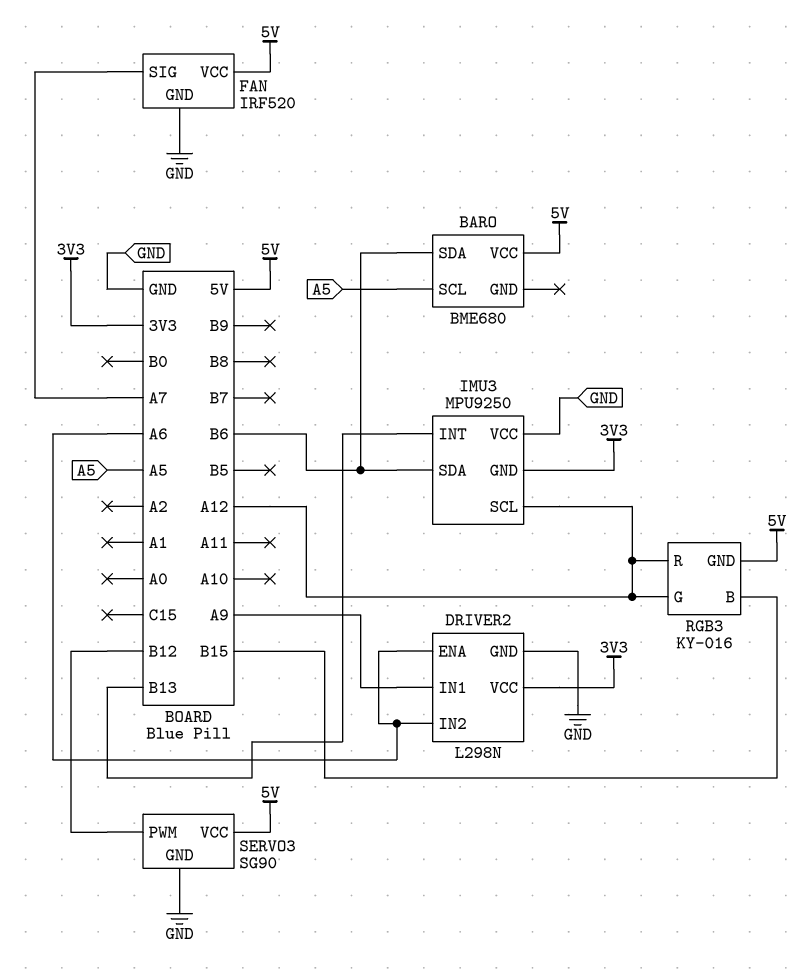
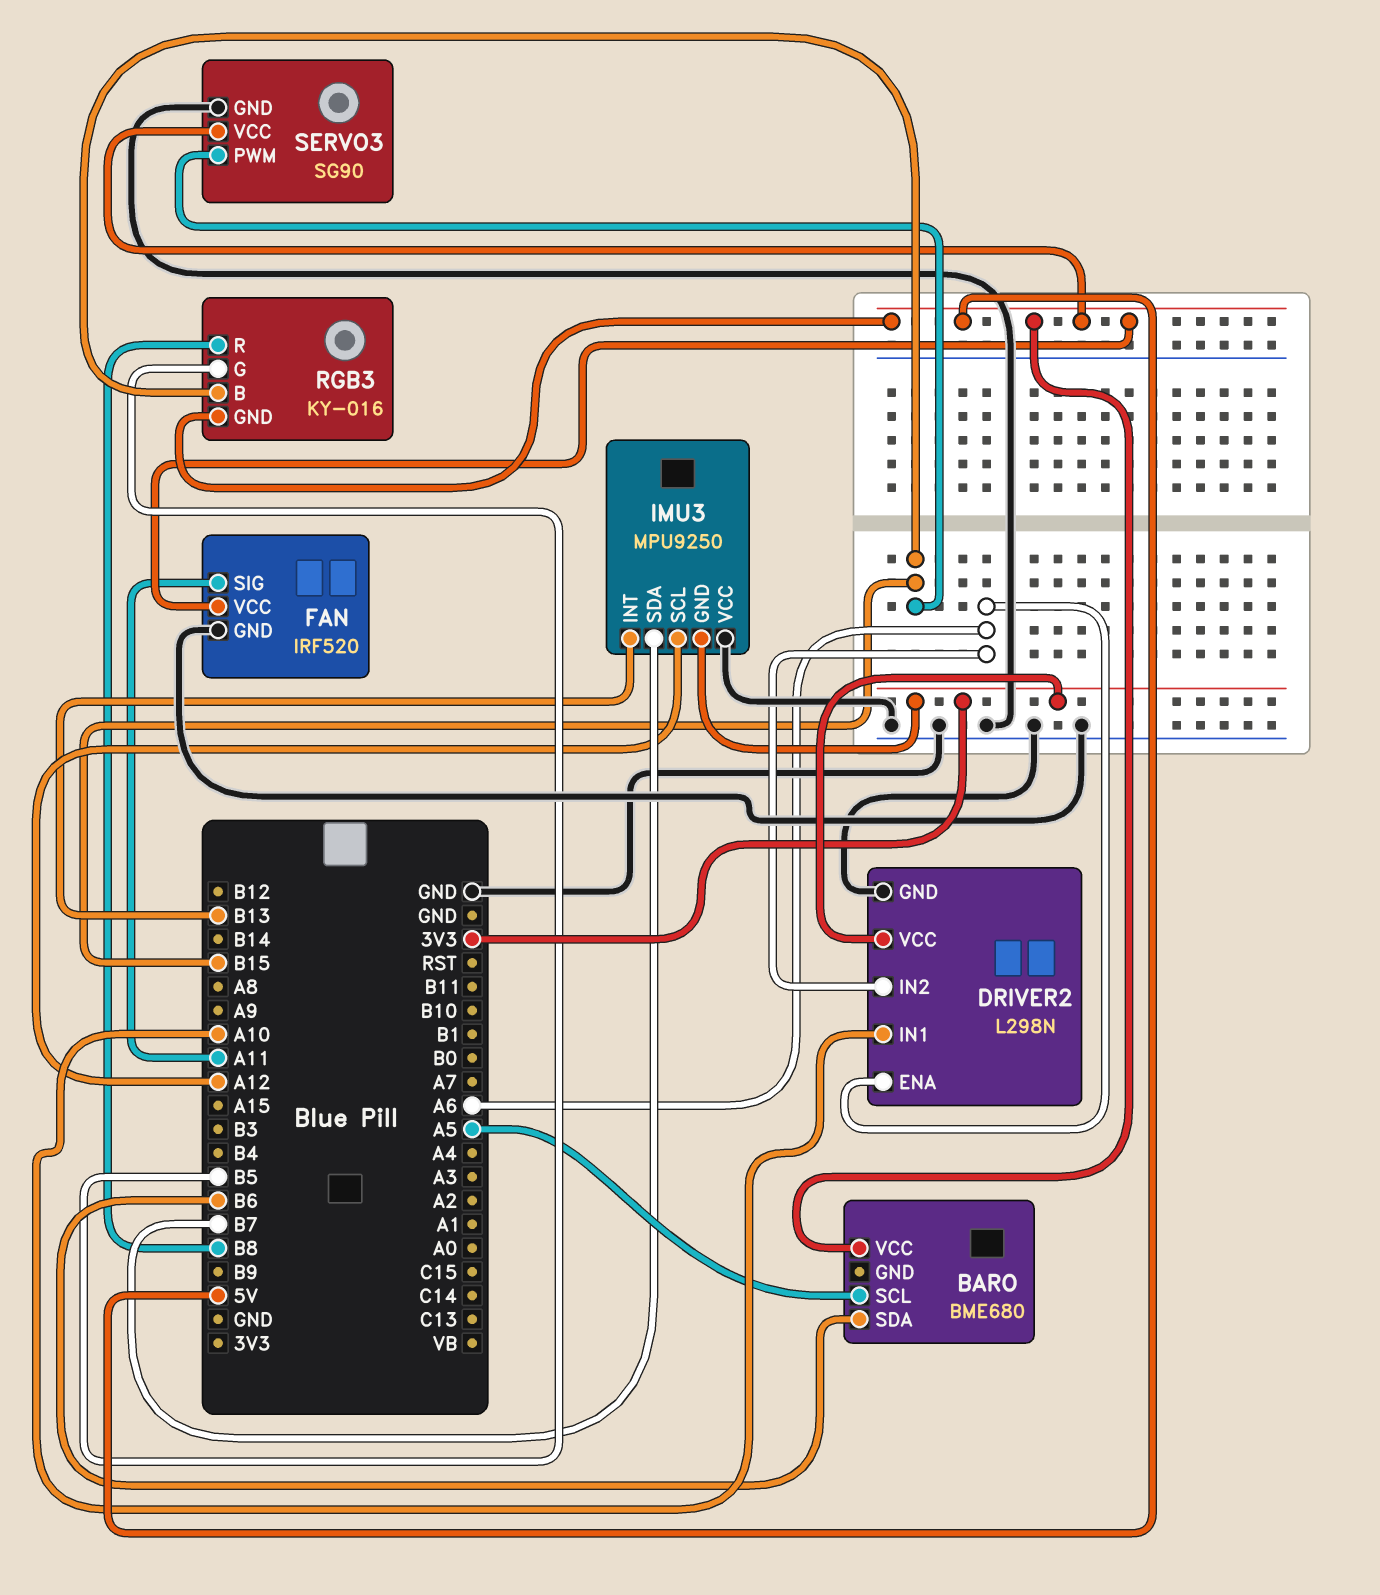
DRIVER2 pin IN1: A9 -> A10
FAN pin SIG: A7 -> A11
IMU3 pin SDA: B6 -> B7
RGB3 pin G: A12 -> B5
RGB3 pin R: A12 -> B8
SERVO3 pin PWM: B12 -> B15

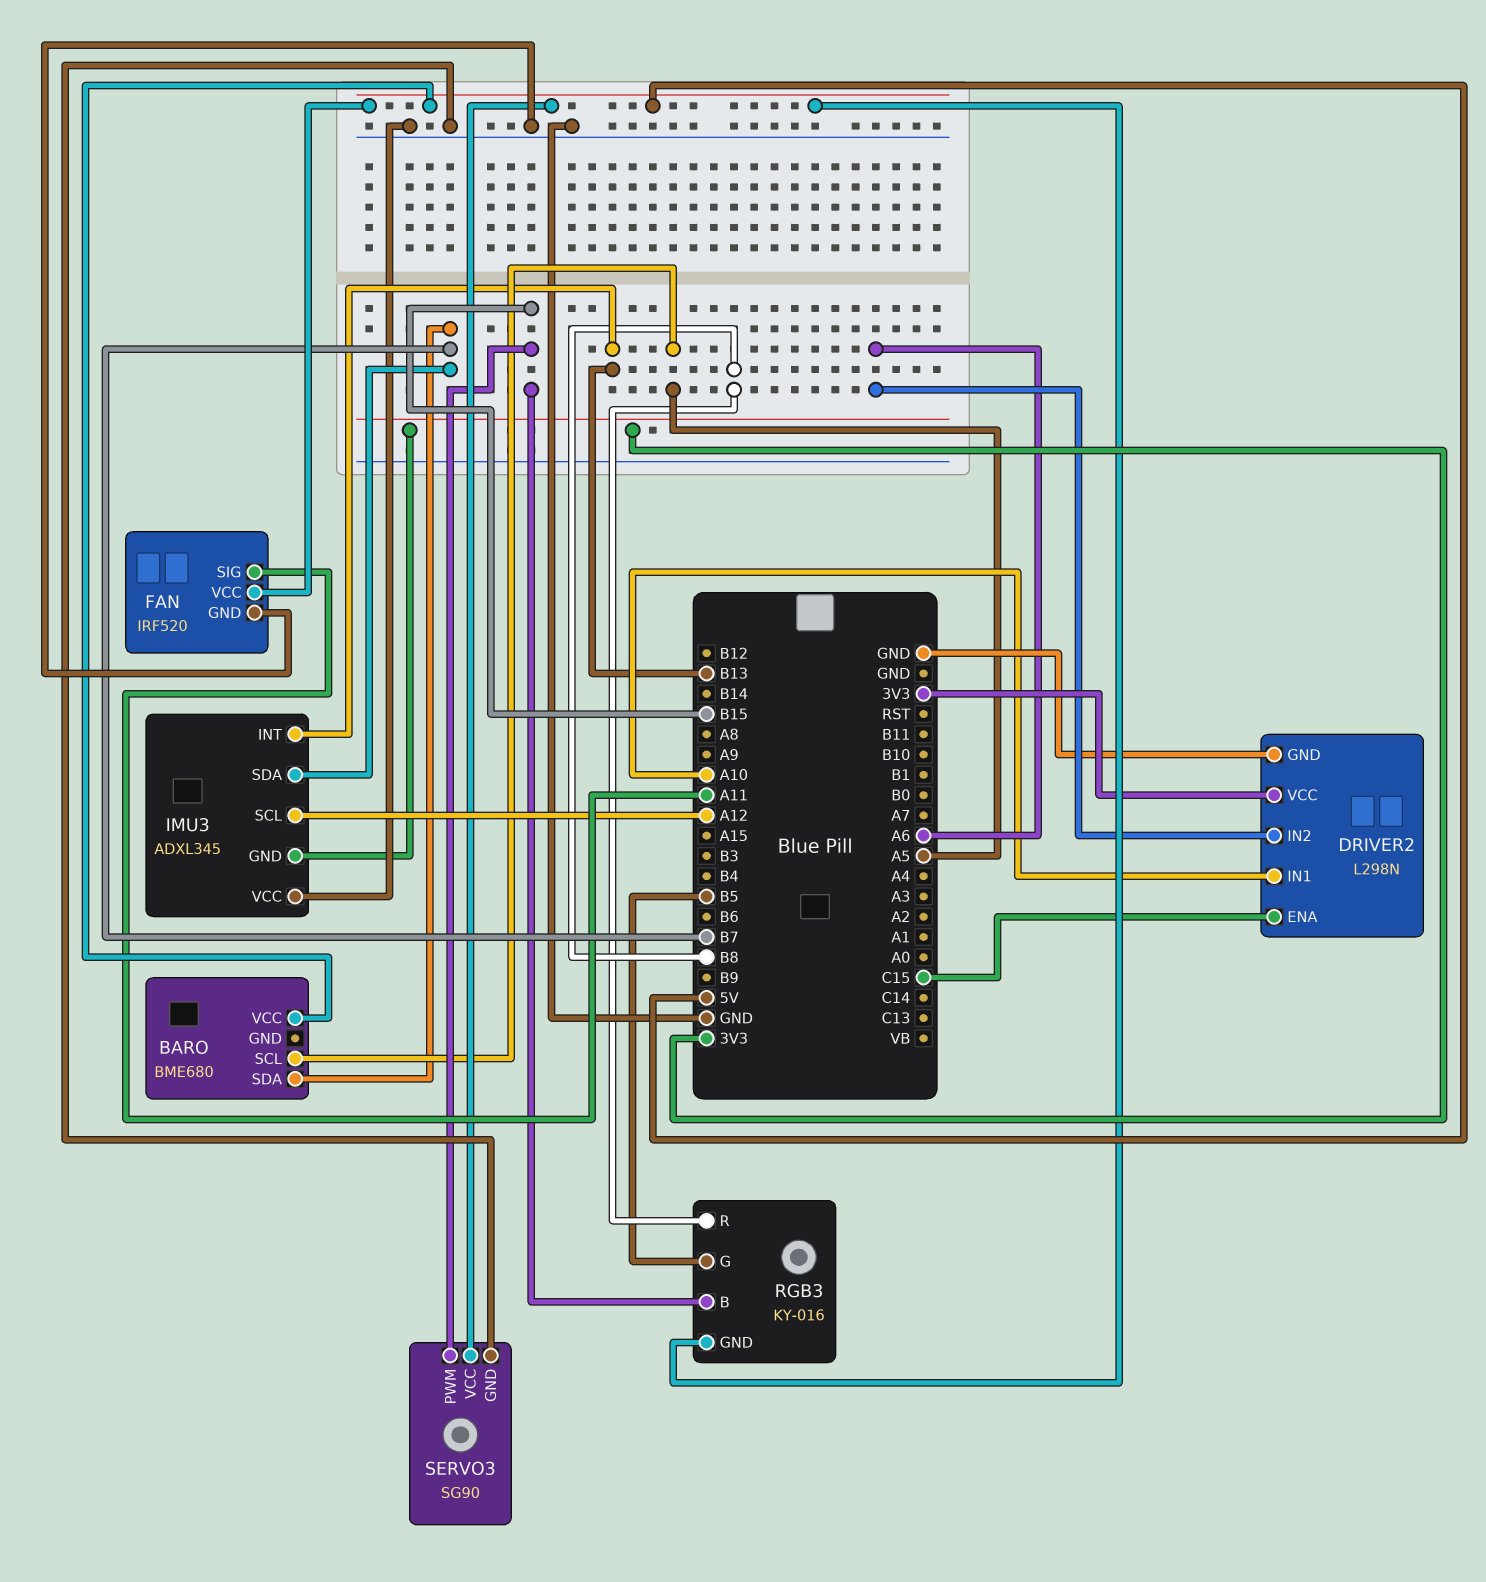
BARO pin SDA: B6 -> B7
DRIVER2 pin ENA: A6 -> C15
IMU3: MPU9250 -> ADXL345

